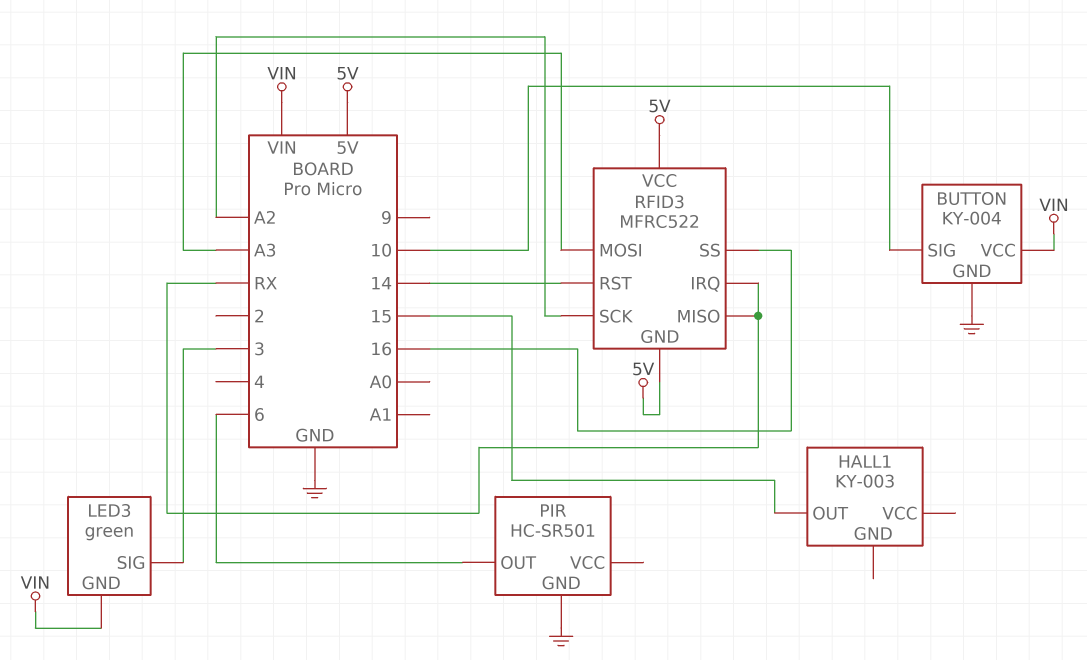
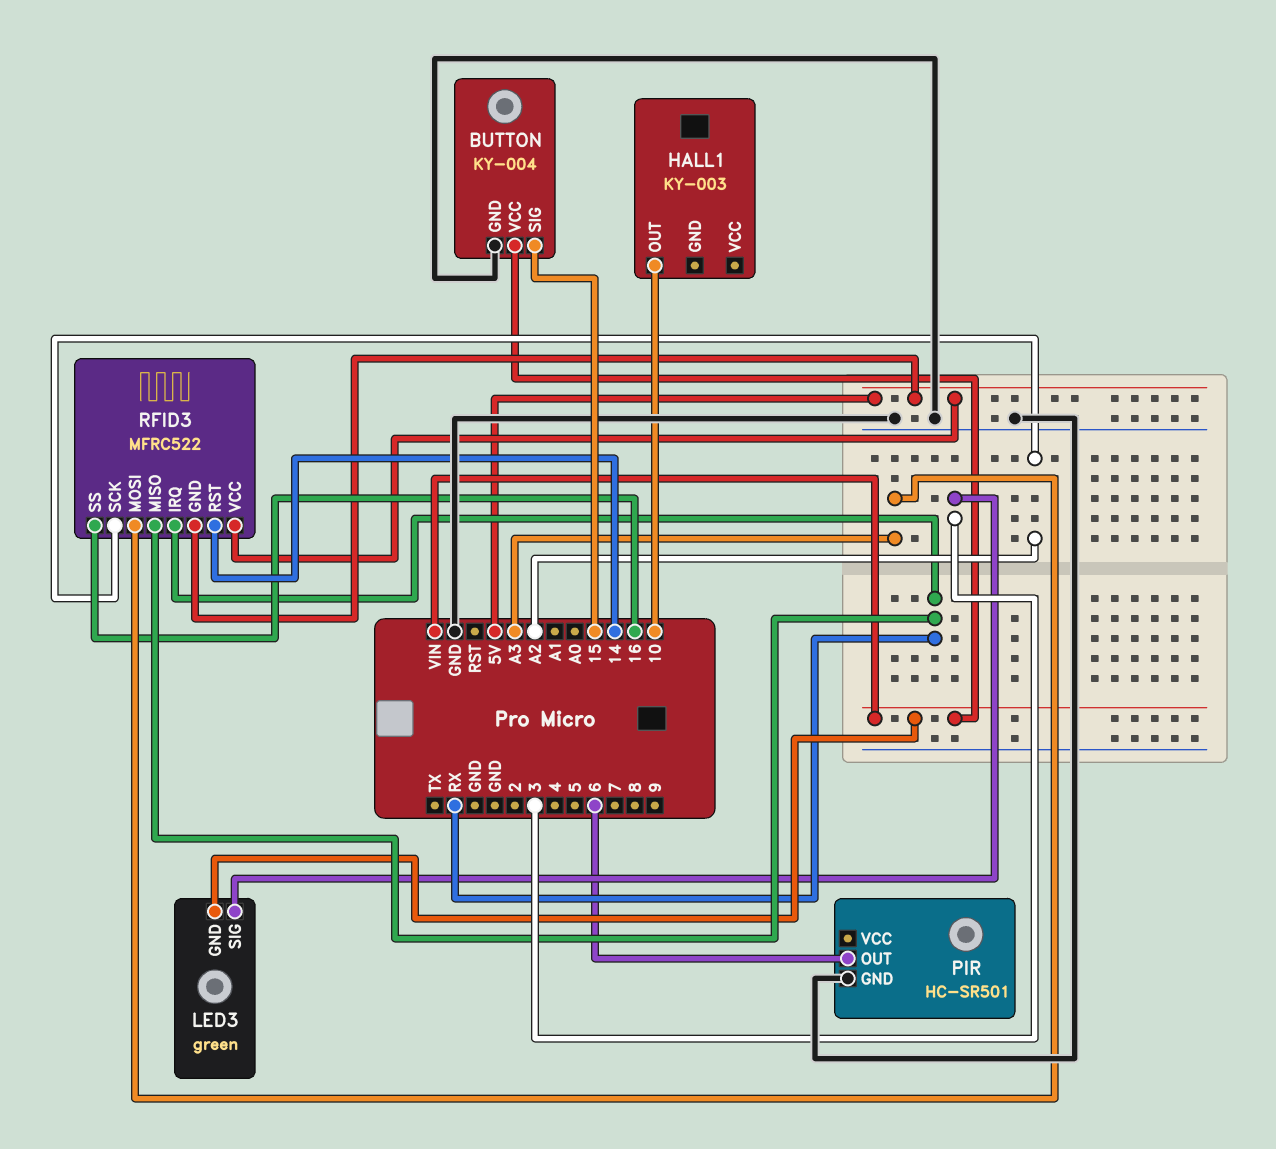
BUTTON pin SIG: 10 -> 15
HALL1 pin OUT: 15 -> 10

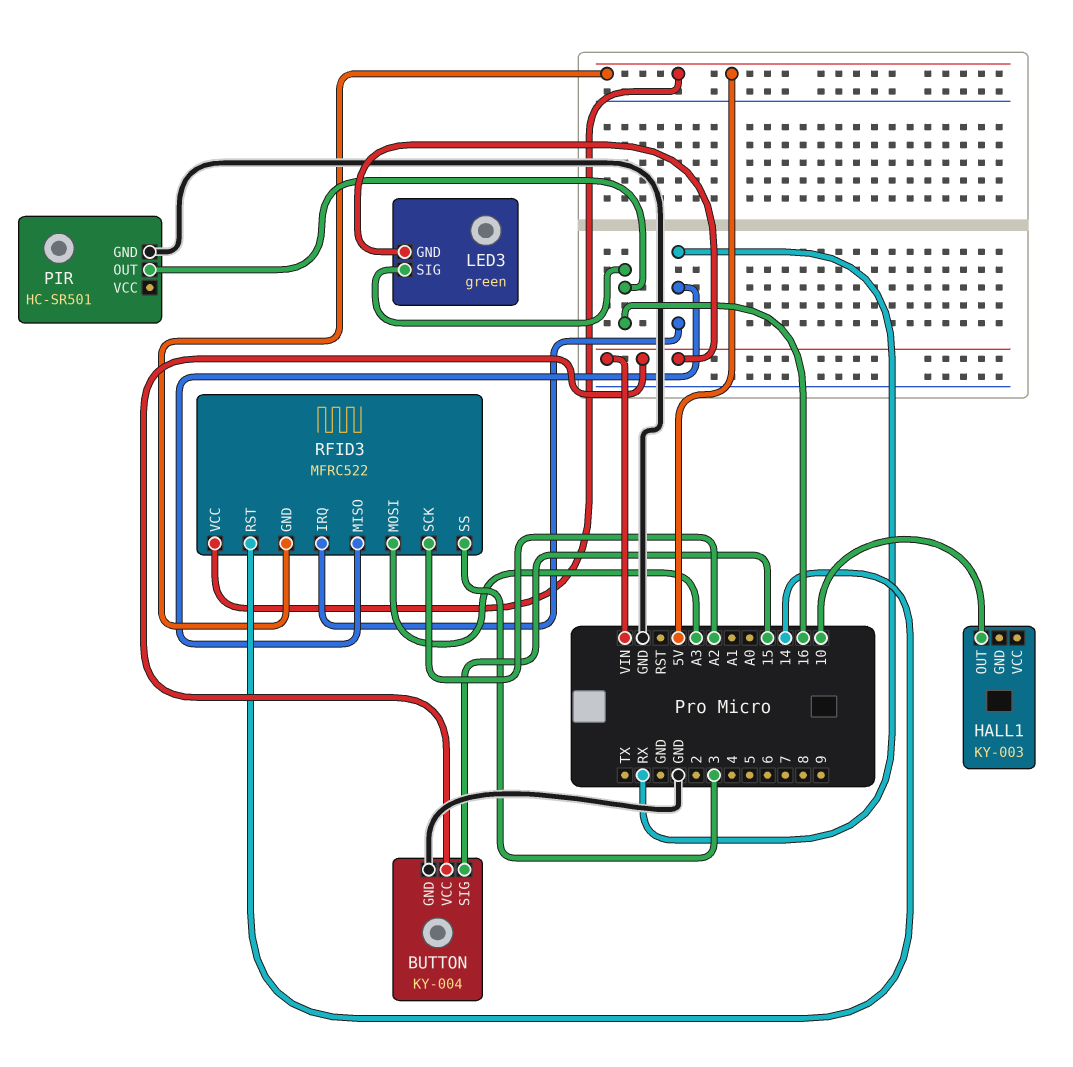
LED3 pin SIG: 3 -> 16
PIR pin OUT: 6 -> 16
RFID3 pin SS: 16 -> 3

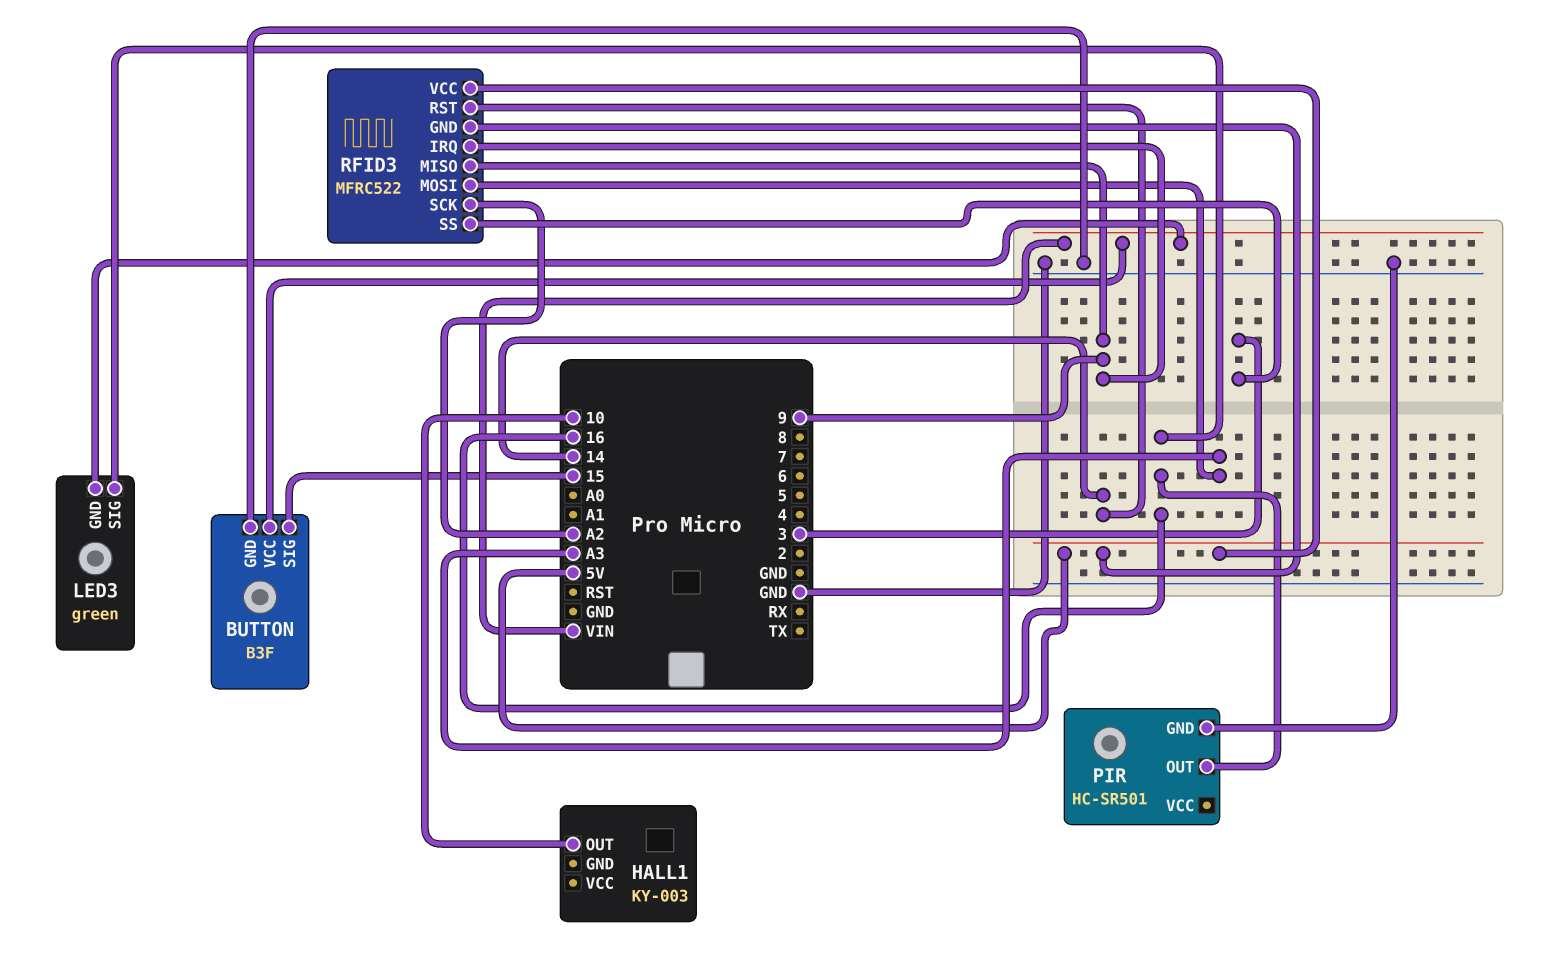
BUTTON: KY-004 -> B3F
RFID3 pin IRQ: RX -> 9
RFID3 pin MISO: RX -> 9

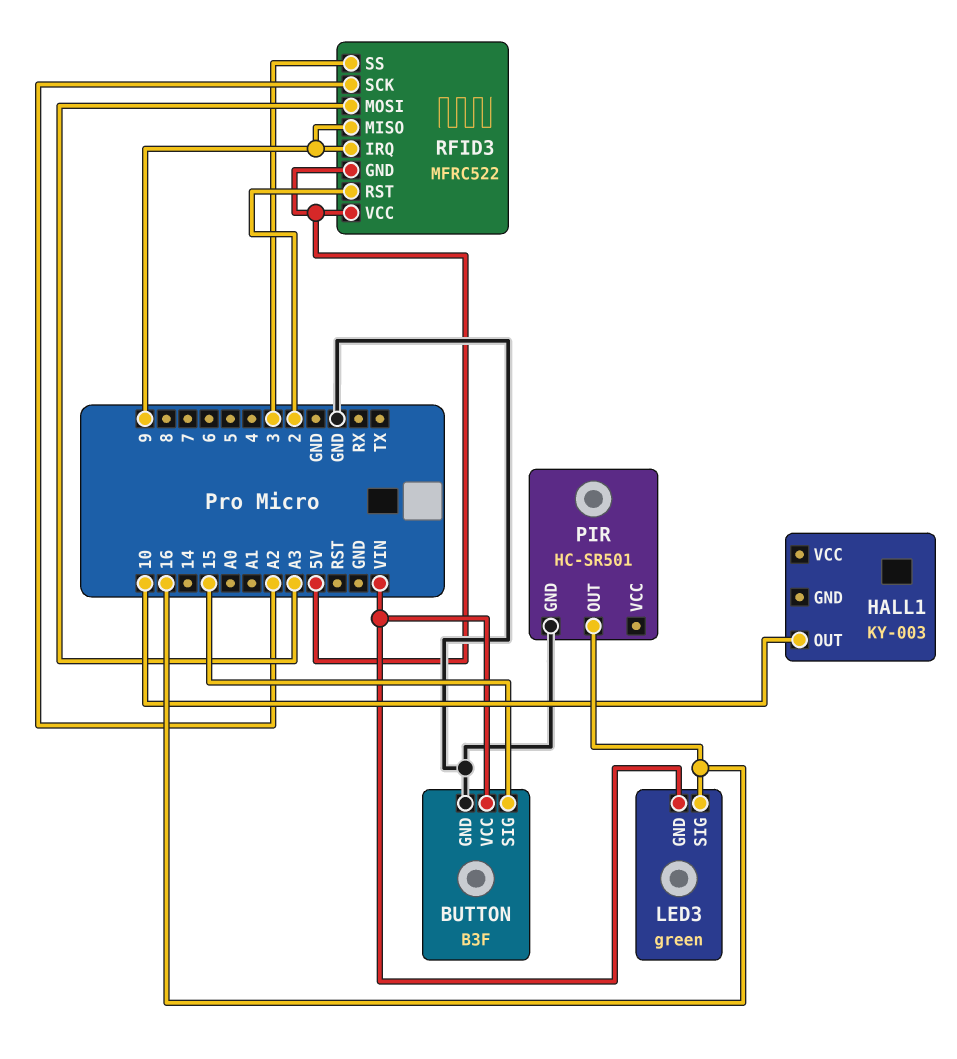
RFID3 pin RST: 14 -> 2

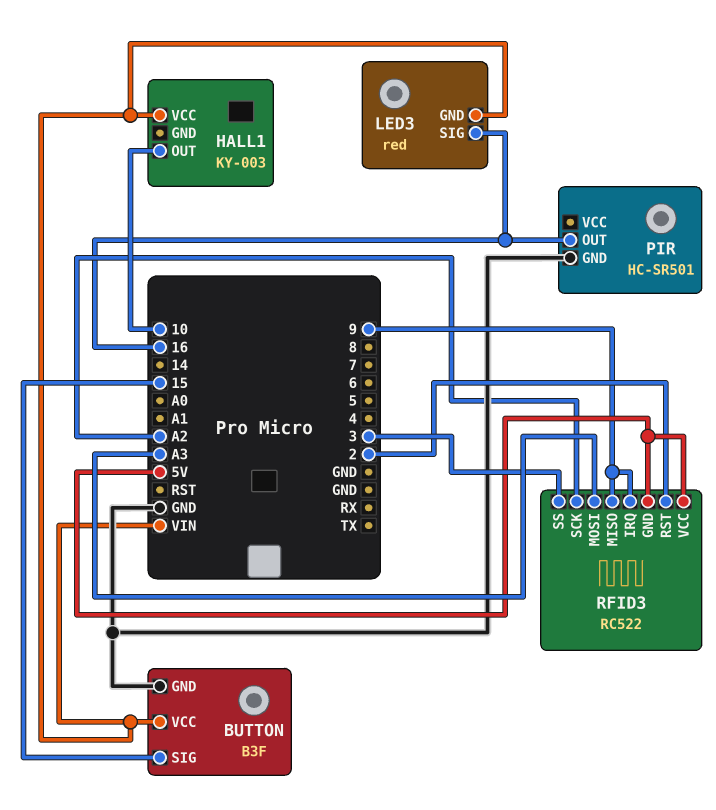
HALL1 pin VCC: none -> VIN
LED3: green -> red
RFID3: MFRC522 -> RC522

